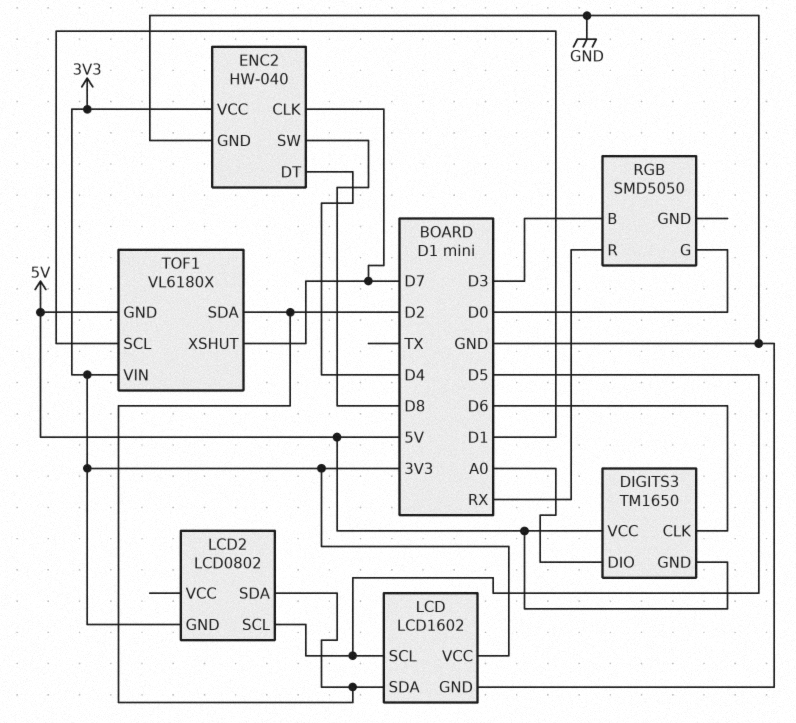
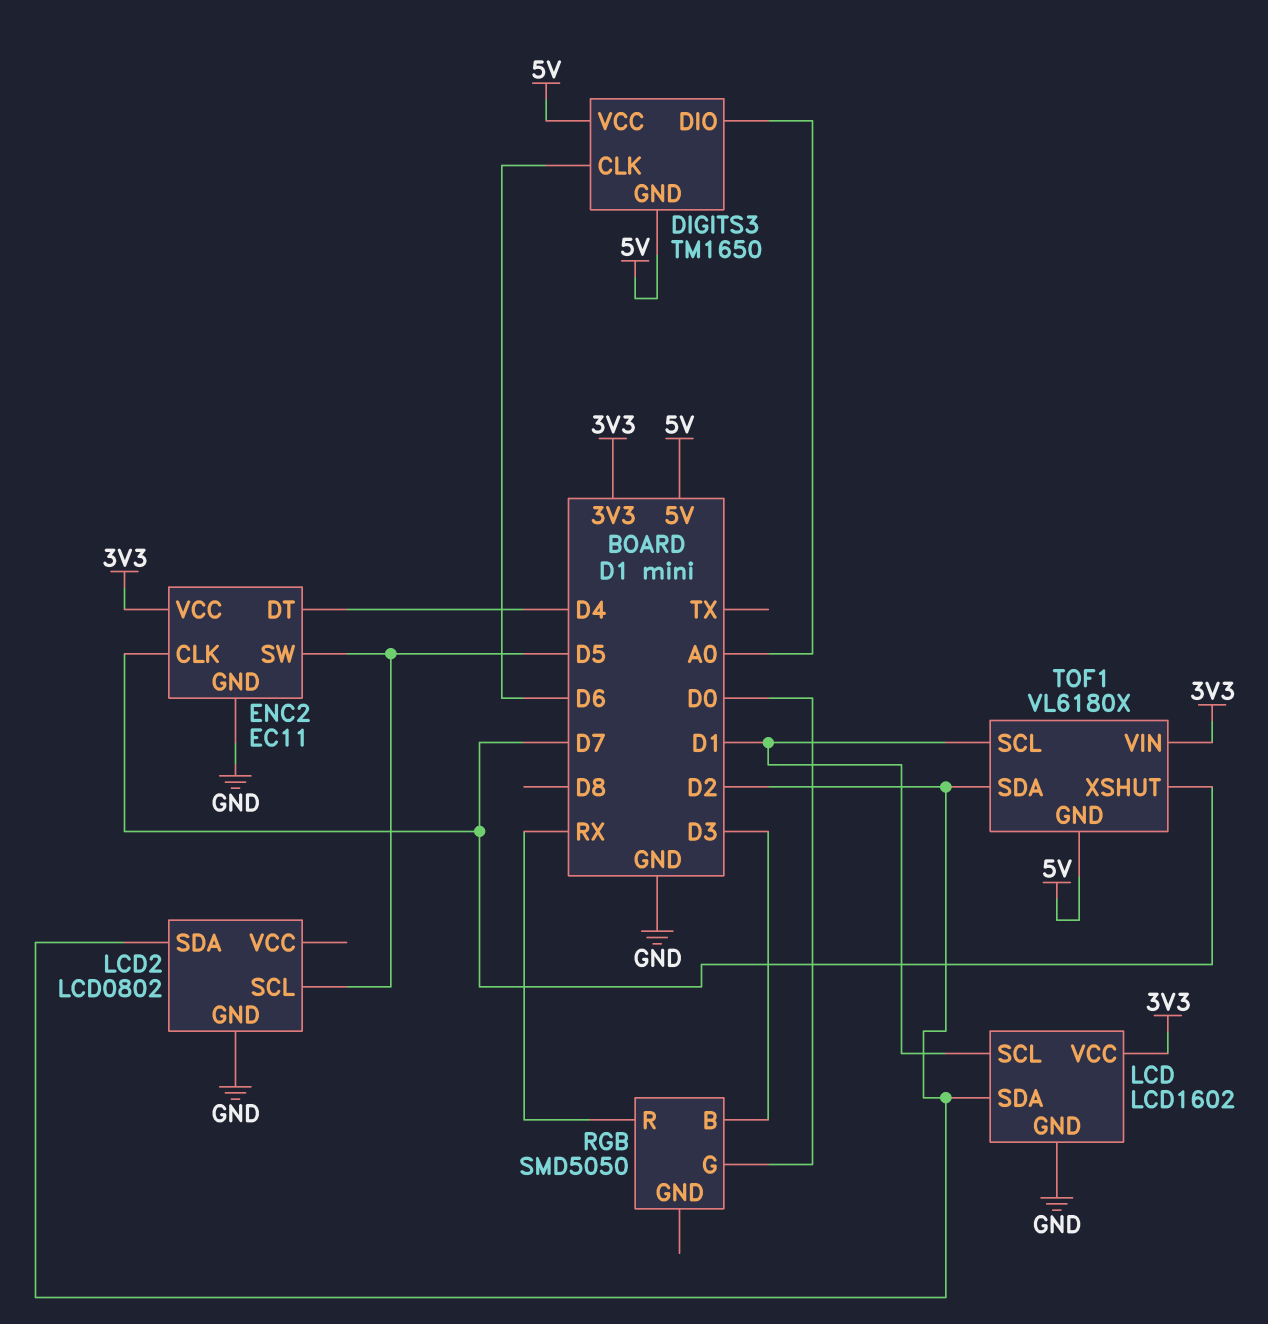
ENC2: HW-040 -> EC11
ENC2 pin SW: D8 -> D5
LCD pin SCL: D5 -> D1
LCD2 pin GND: 3V3 -> GND

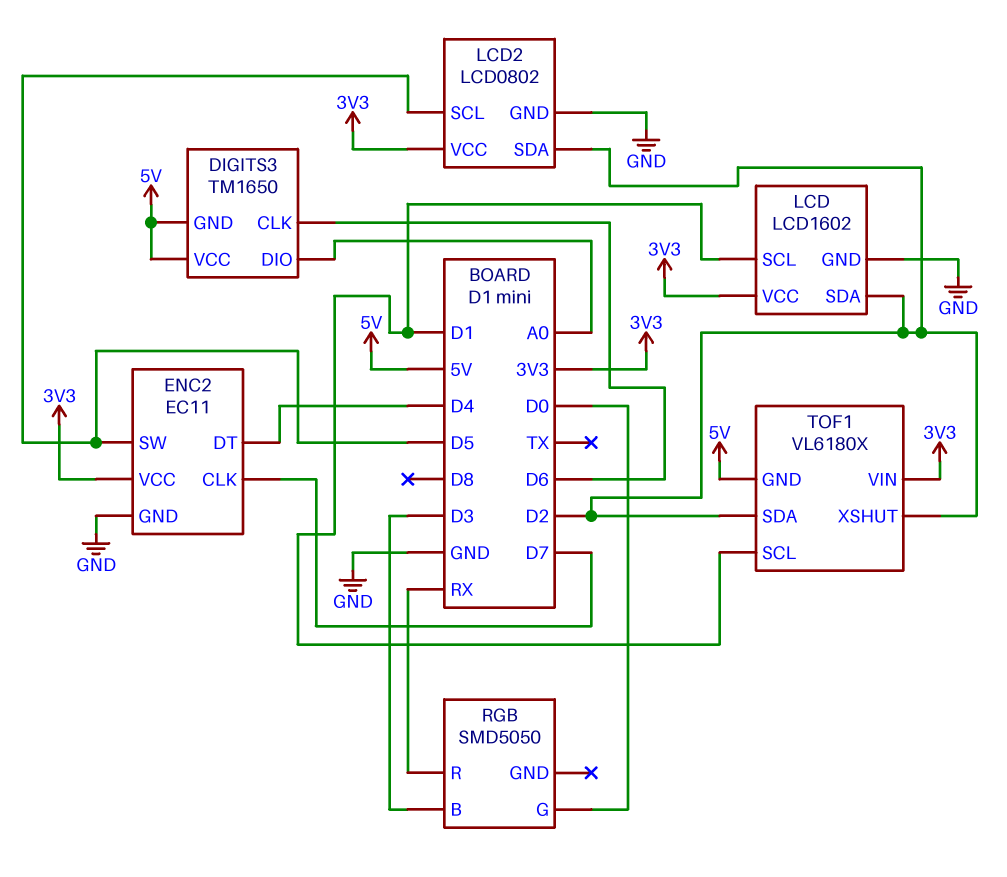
LCD2 pin VCC: none -> 3V3
TOF1 pin XSHUT: D7 -> D2

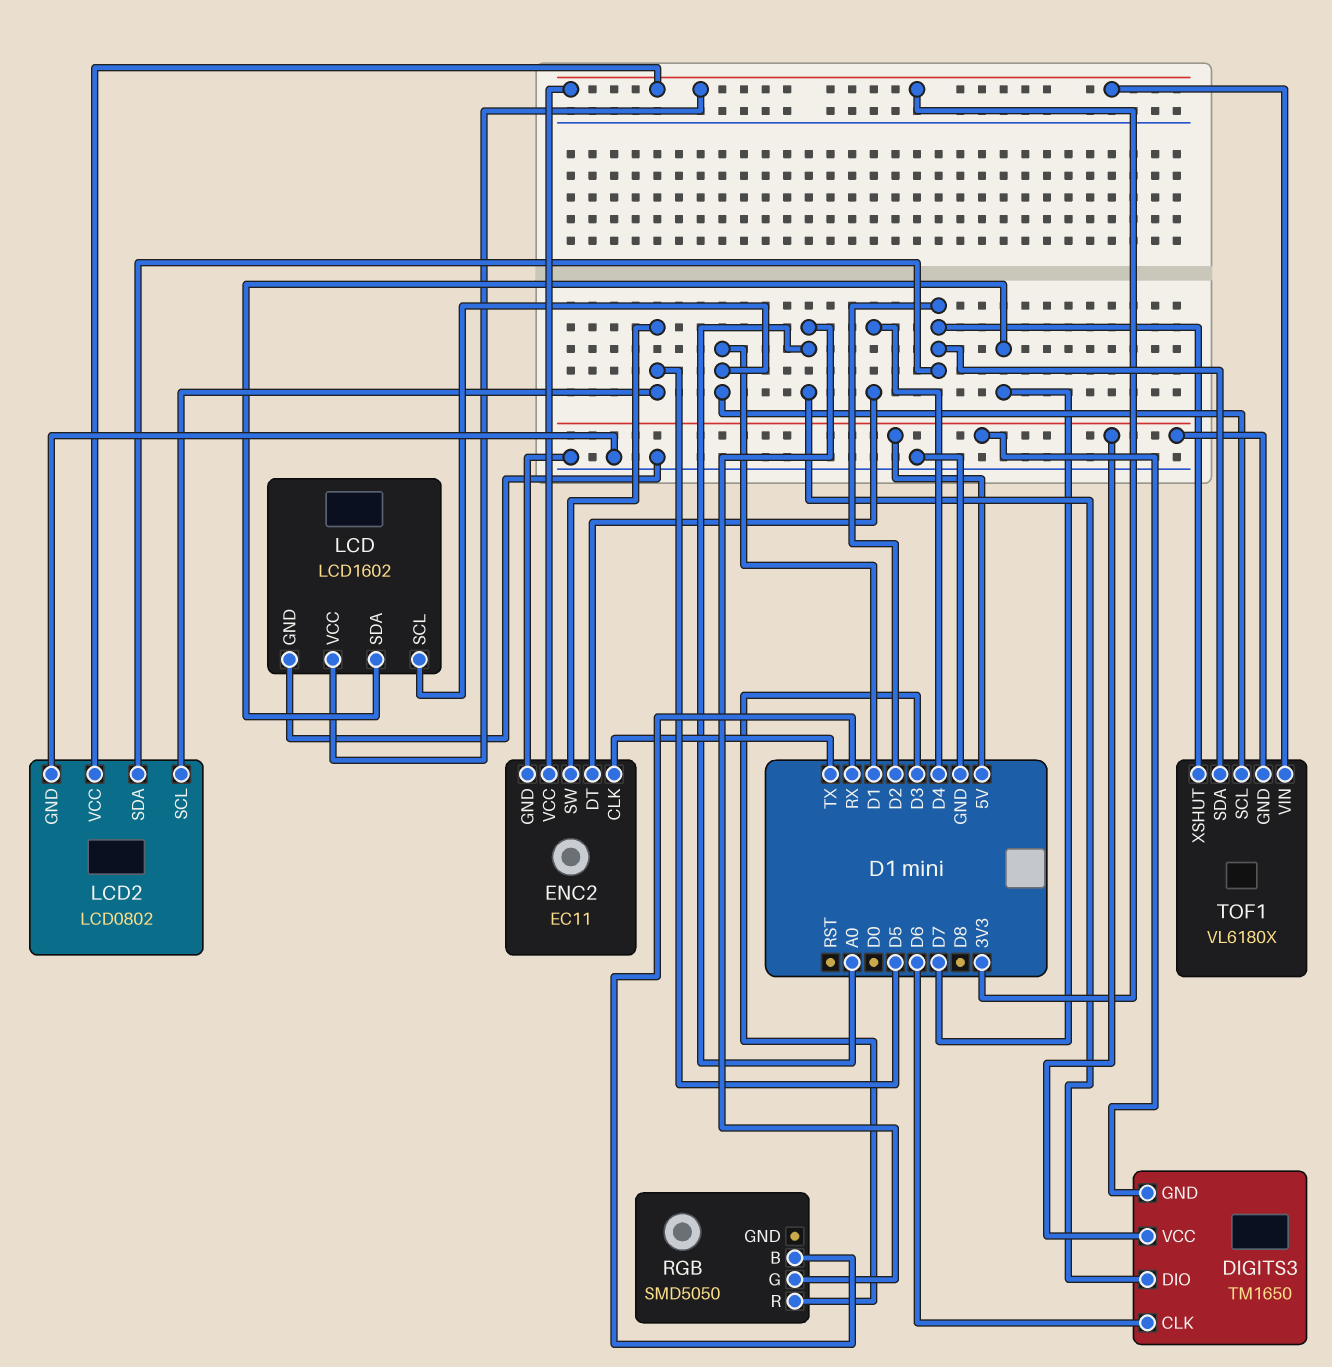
ENC2 pin CLK: D7 -> TX
LCD pin SDA: D2 -> D7
RGB pin B: D3 -> RX
RGB pin G: D0 -> A0
RGB pin R: RX -> D3

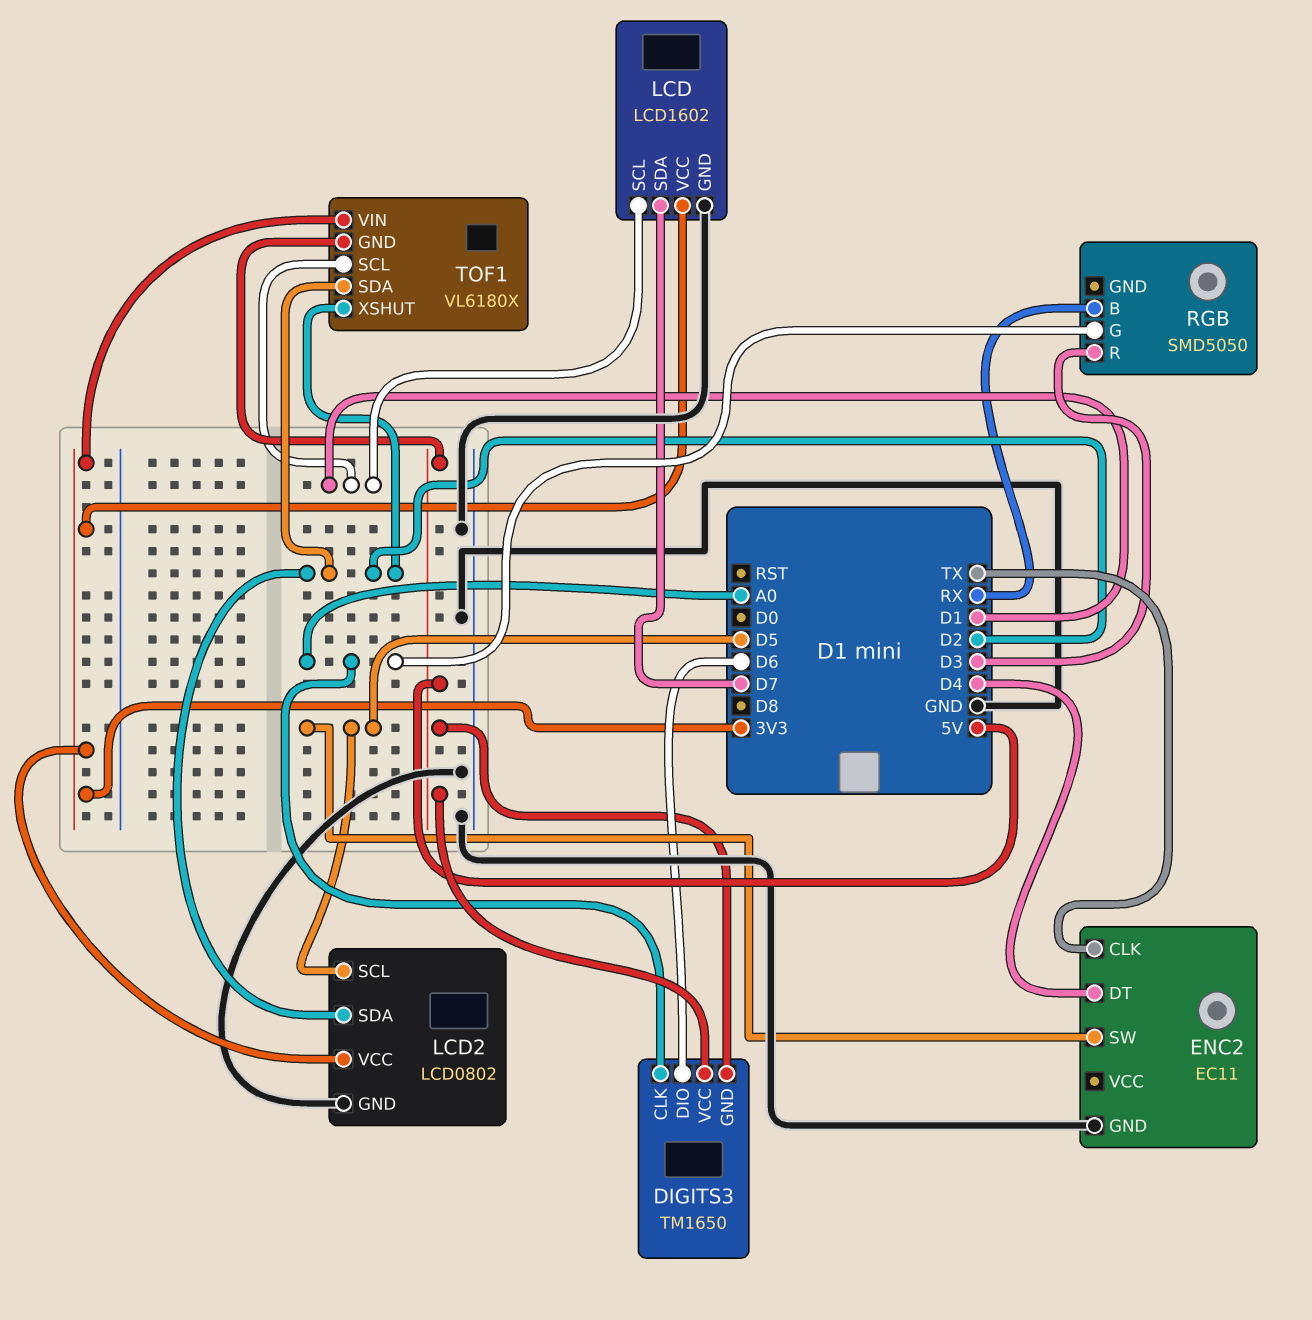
DIGITS3 pin CLK: D6 -> A0
DIGITS3 pin DIO: A0 -> D6
ENC2 pin VCC: 3V3 -> none

